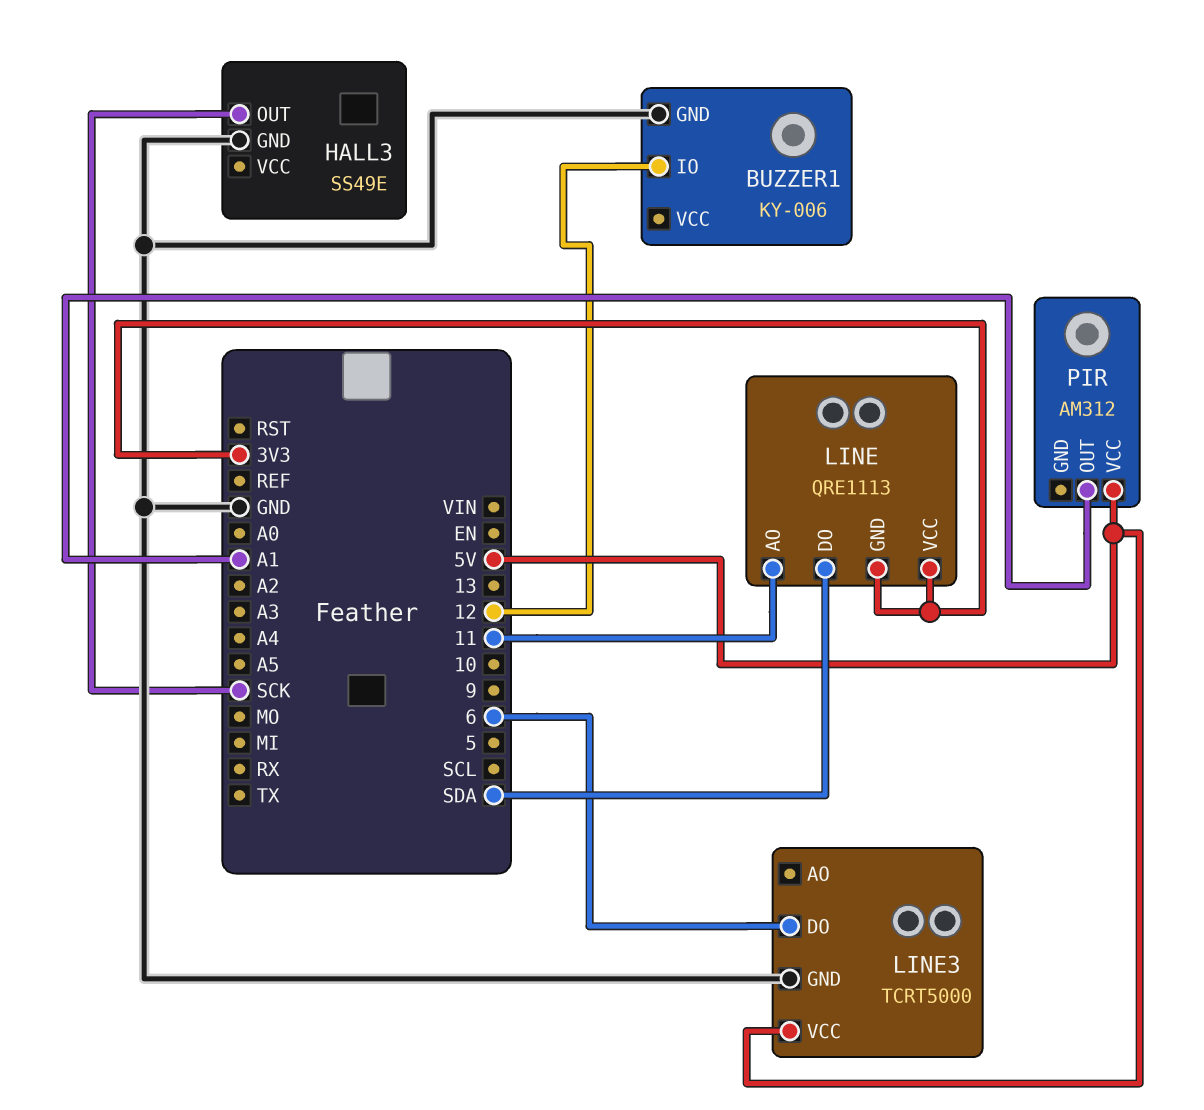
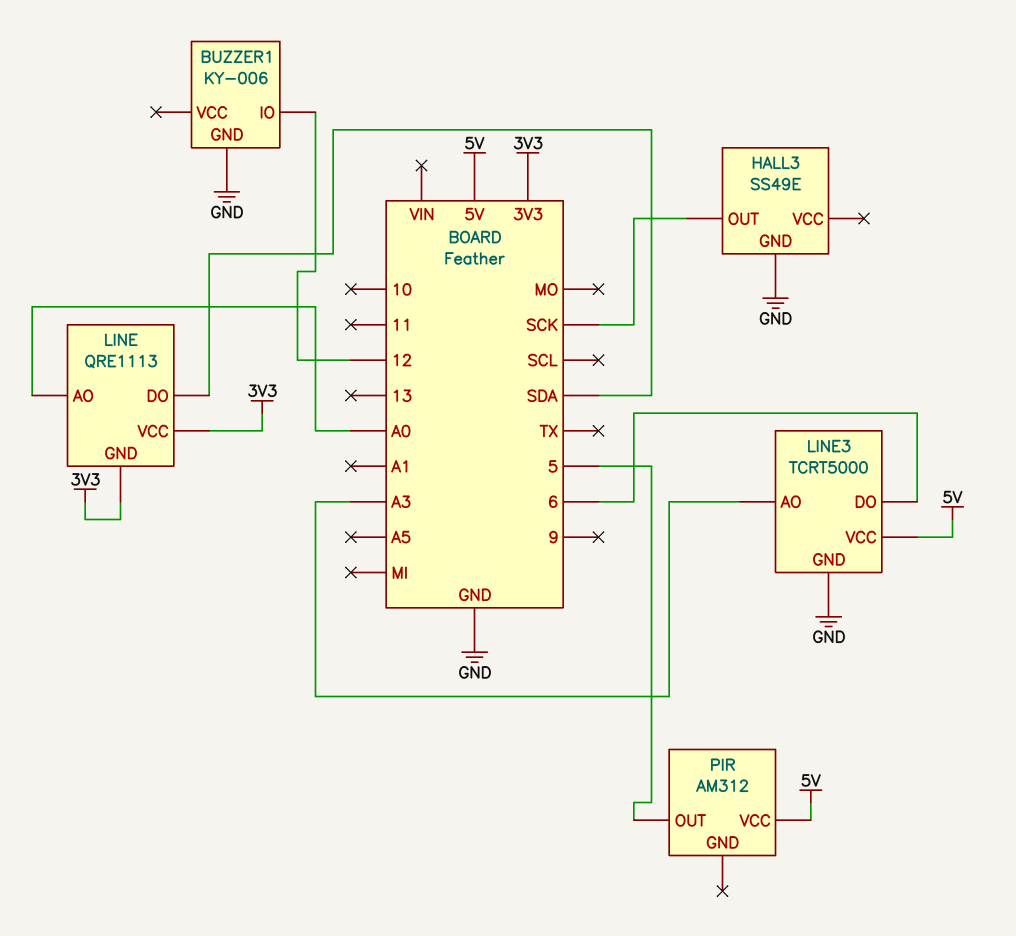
LINE pin AO: 11 -> A0
LINE3 pin AO: none -> A3
PIR pin OUT: A1 -> 5

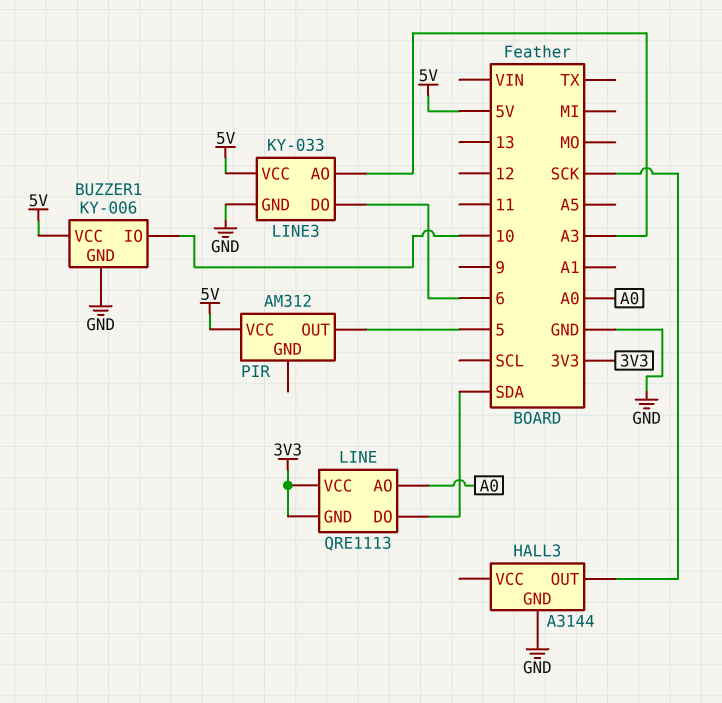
BUZZER1 pin IO: 12 -> 10
BUZZER1 pin VCC: none -> 5V
HALL3: SS49E -> A3144
LINE3: TCRT5000 -> KY-033

